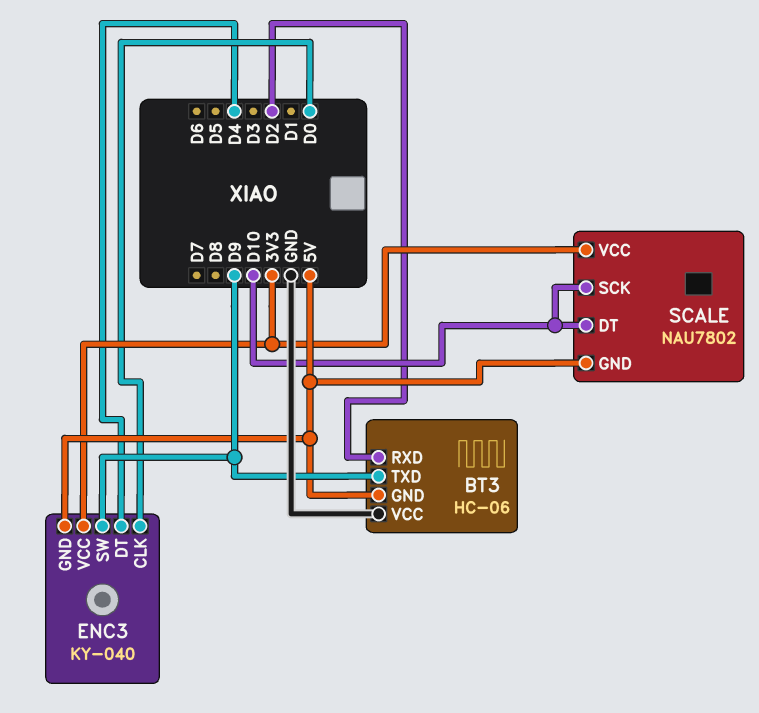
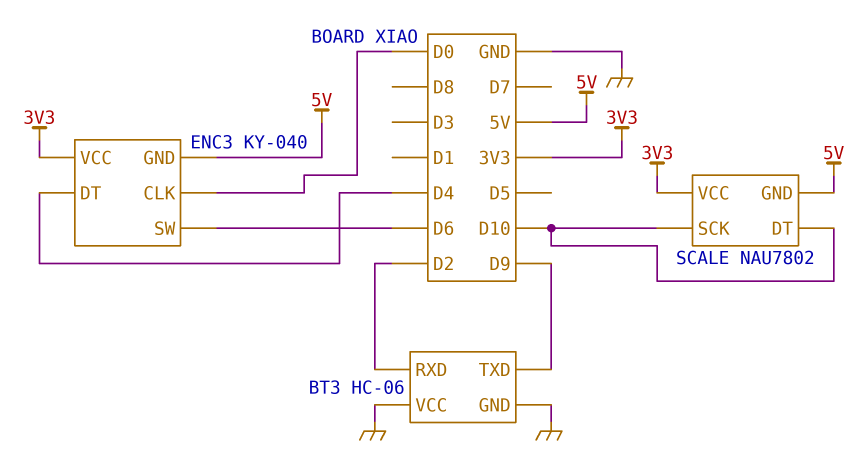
BT3 pin GND: 5V -> GND
ENC3 pin SW: D9 -> D6

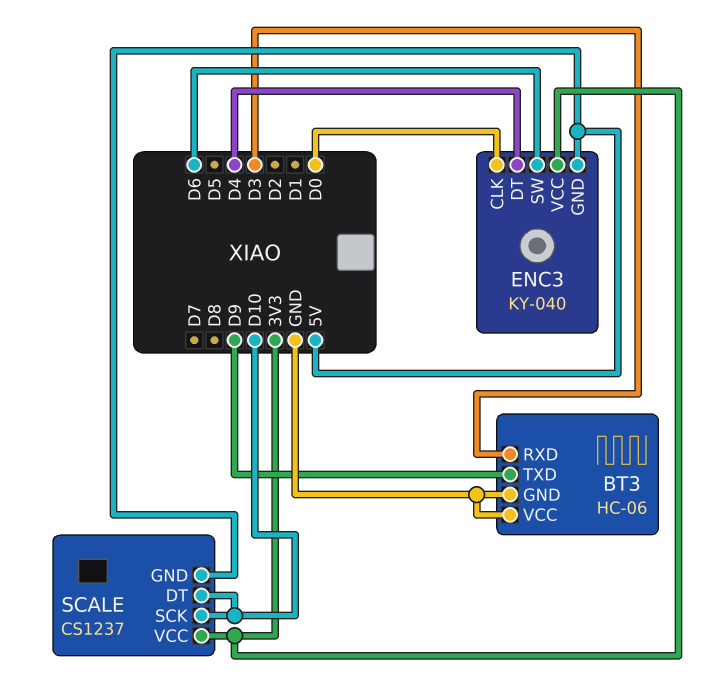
BT3 pin RXD: D2 -> D3
SCALE: NAU7802 -> CS1237

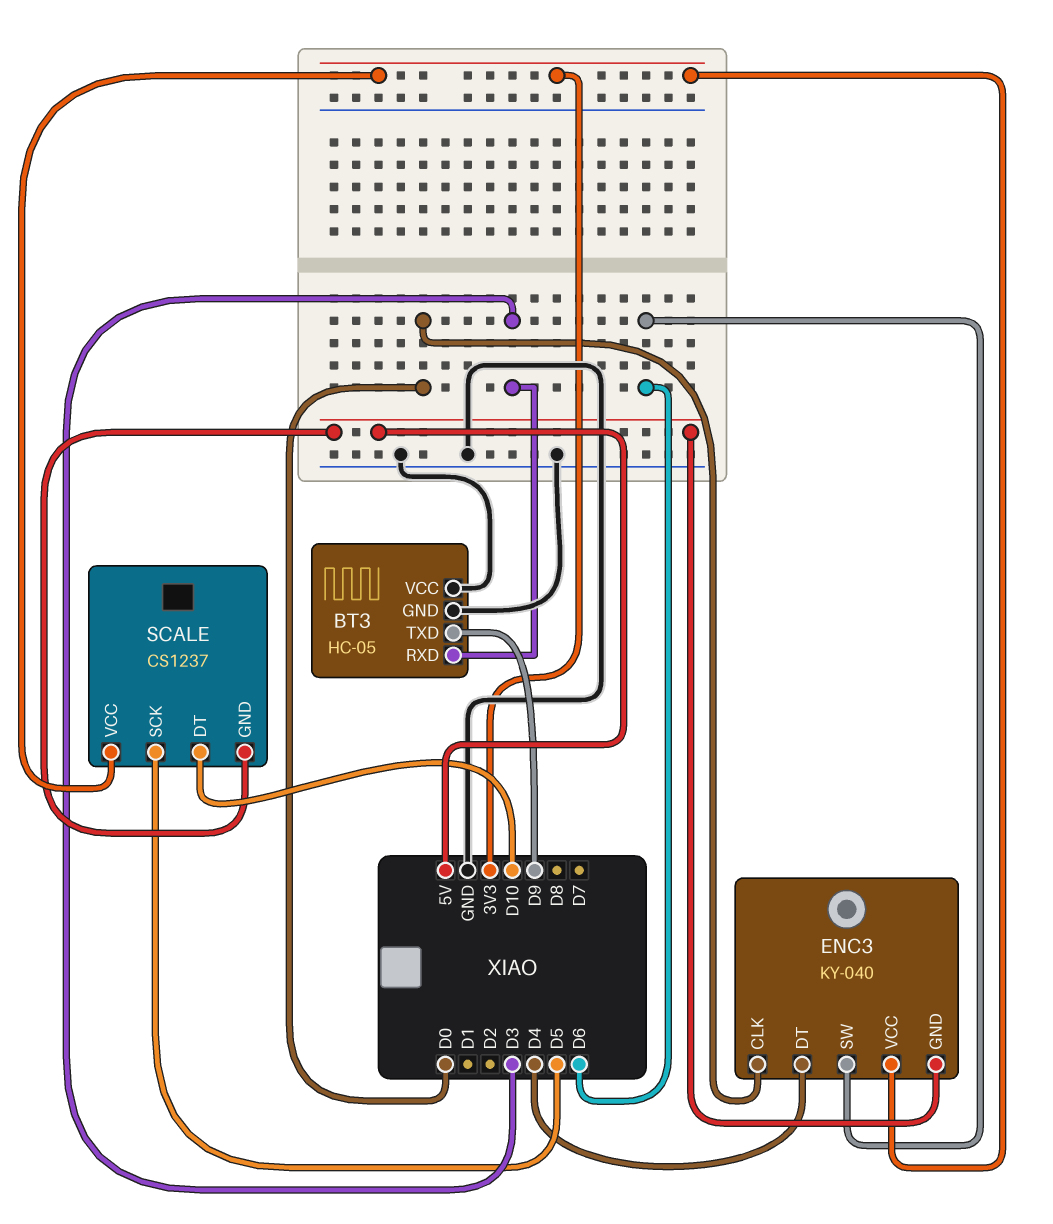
BT3: HC-06 -> HC-05
SCALE pin SCK: D10 -> D5

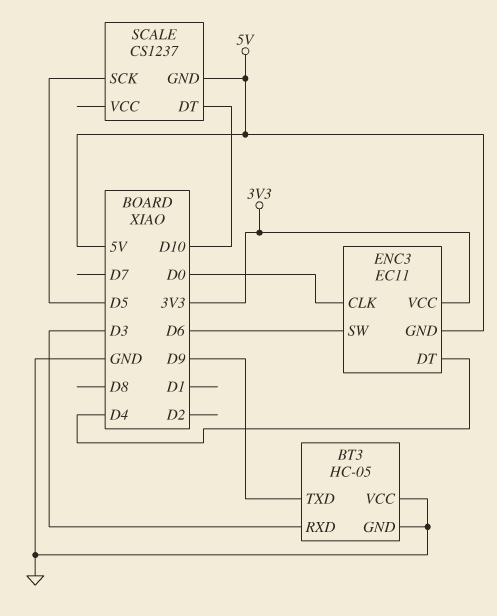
ENC3: KY-040 -> EC11
SCALE pin VCC: 3V3 -> none

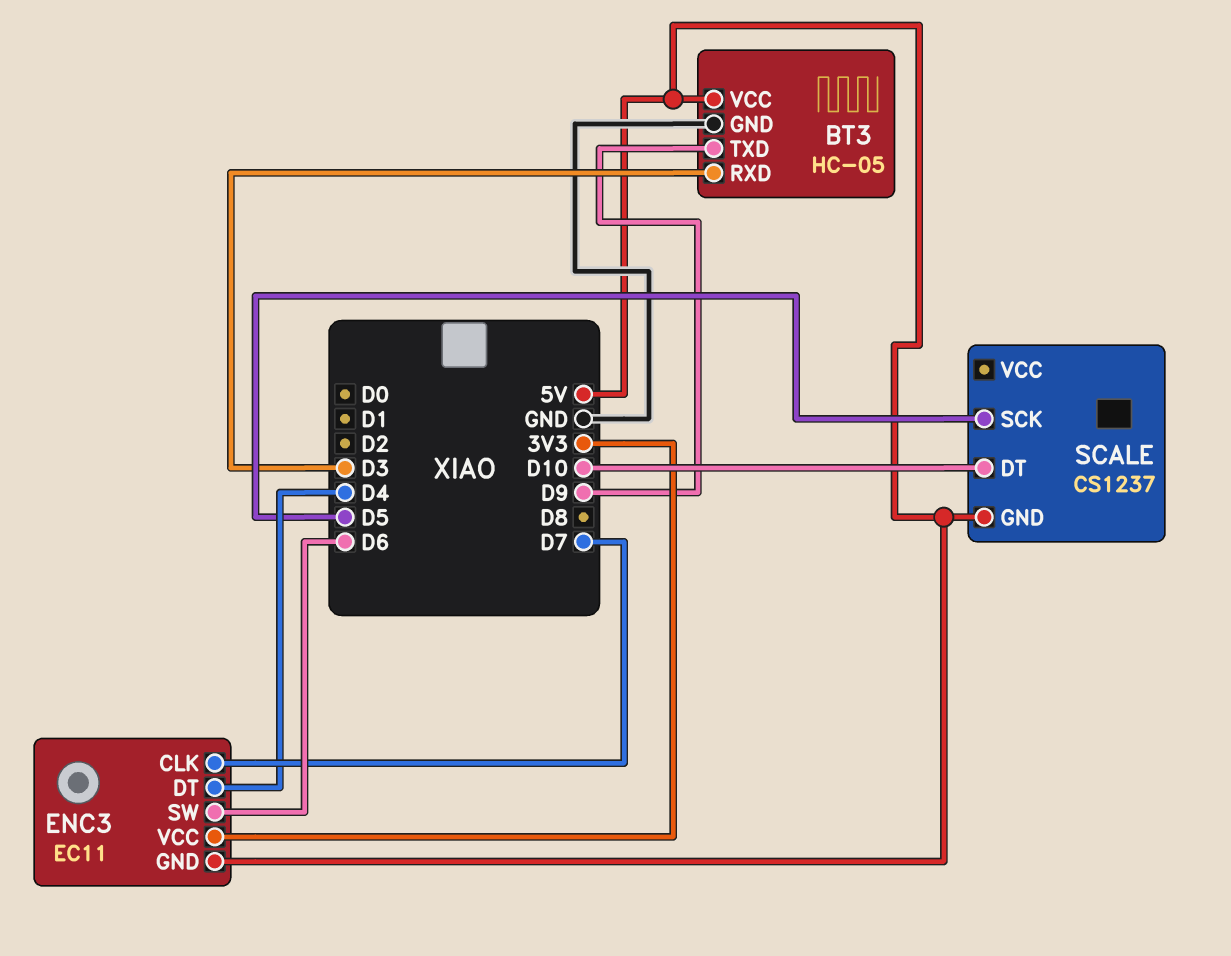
BT3 pin VCC: GND -> 5V
ENC3 pin CLK: D0 -> D7

